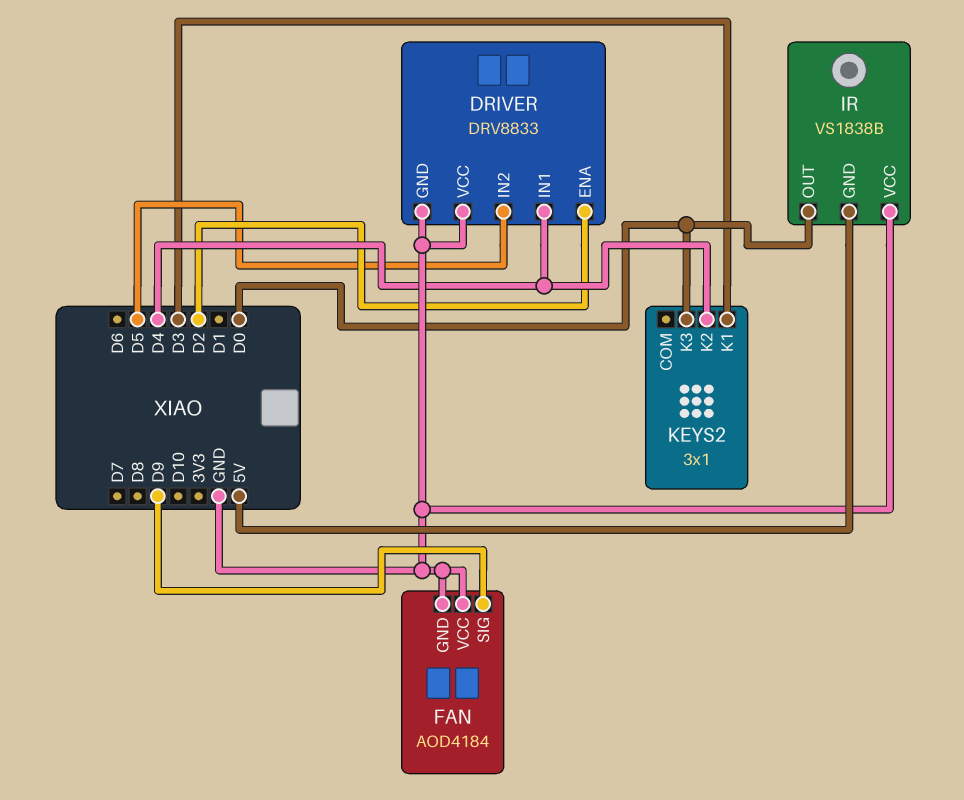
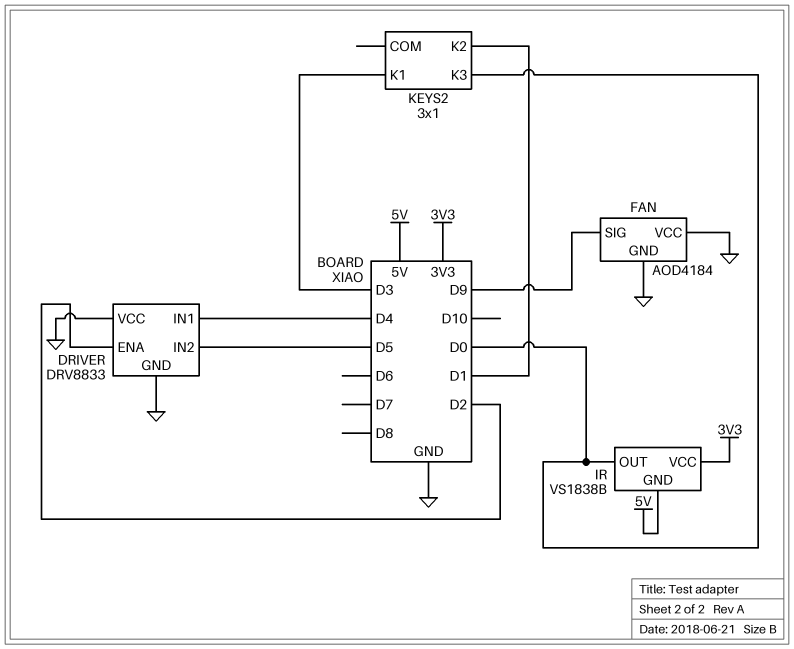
IR pin VCC: GND -> 3V3
KEYS2 pin K2: D4 -> D1

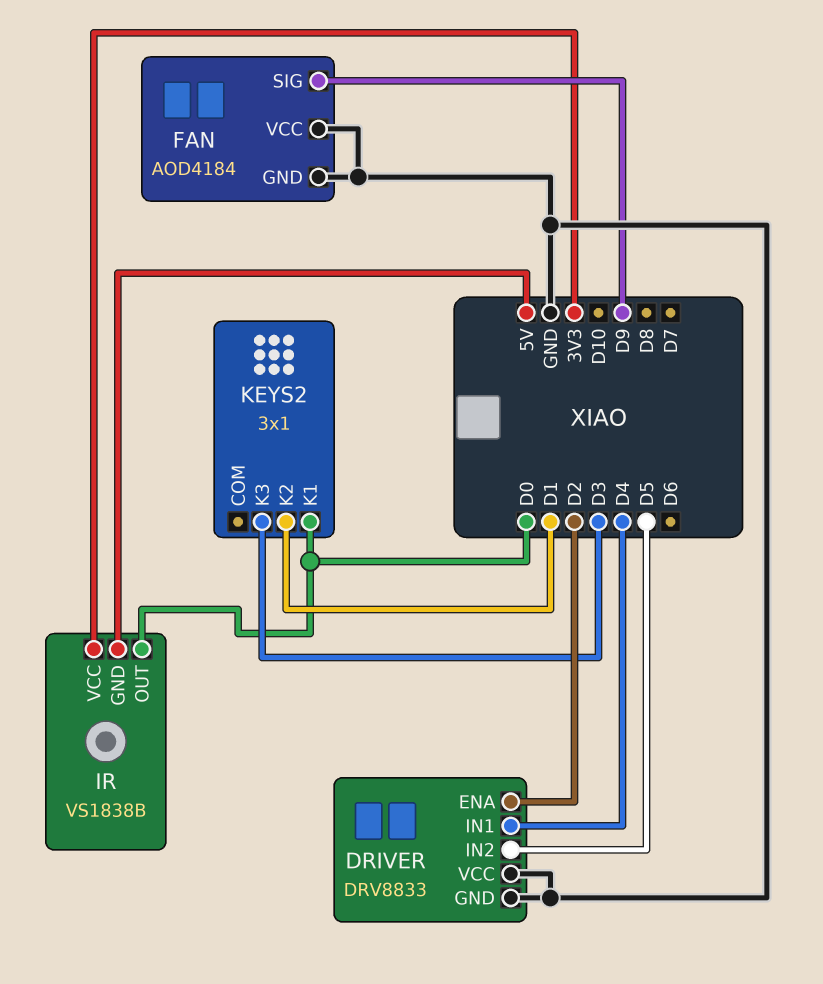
KEYS2 pin K1: D3 -> D0
KEYS2 pin K3: D0 -> D3

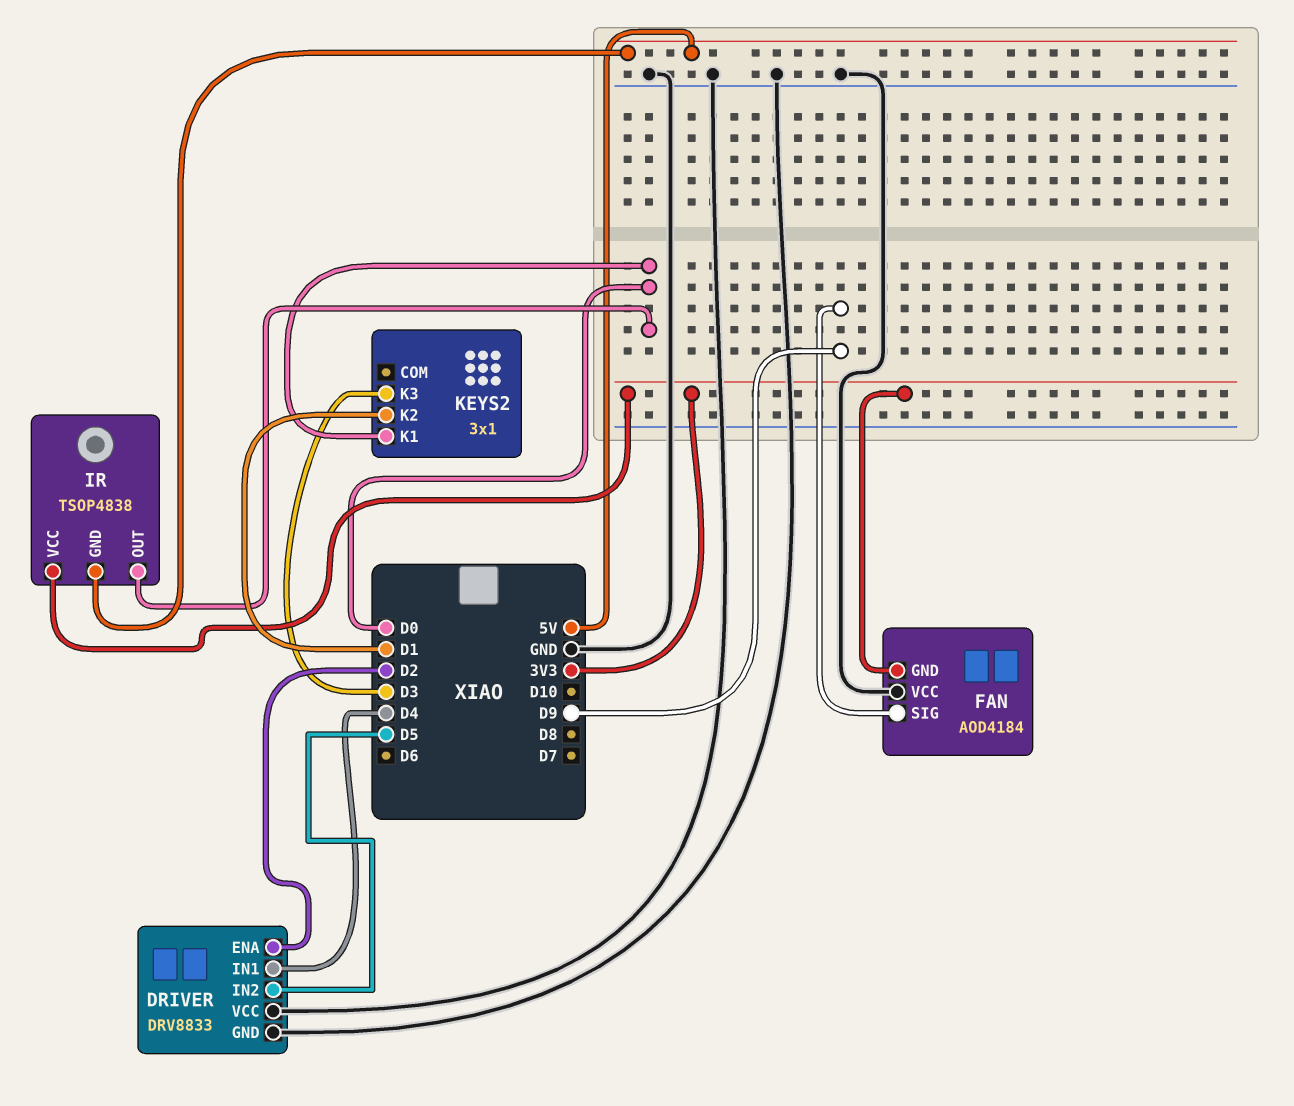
FAN pin GND: GND -> 3V3
IR: VS1838B -> TSOP4838

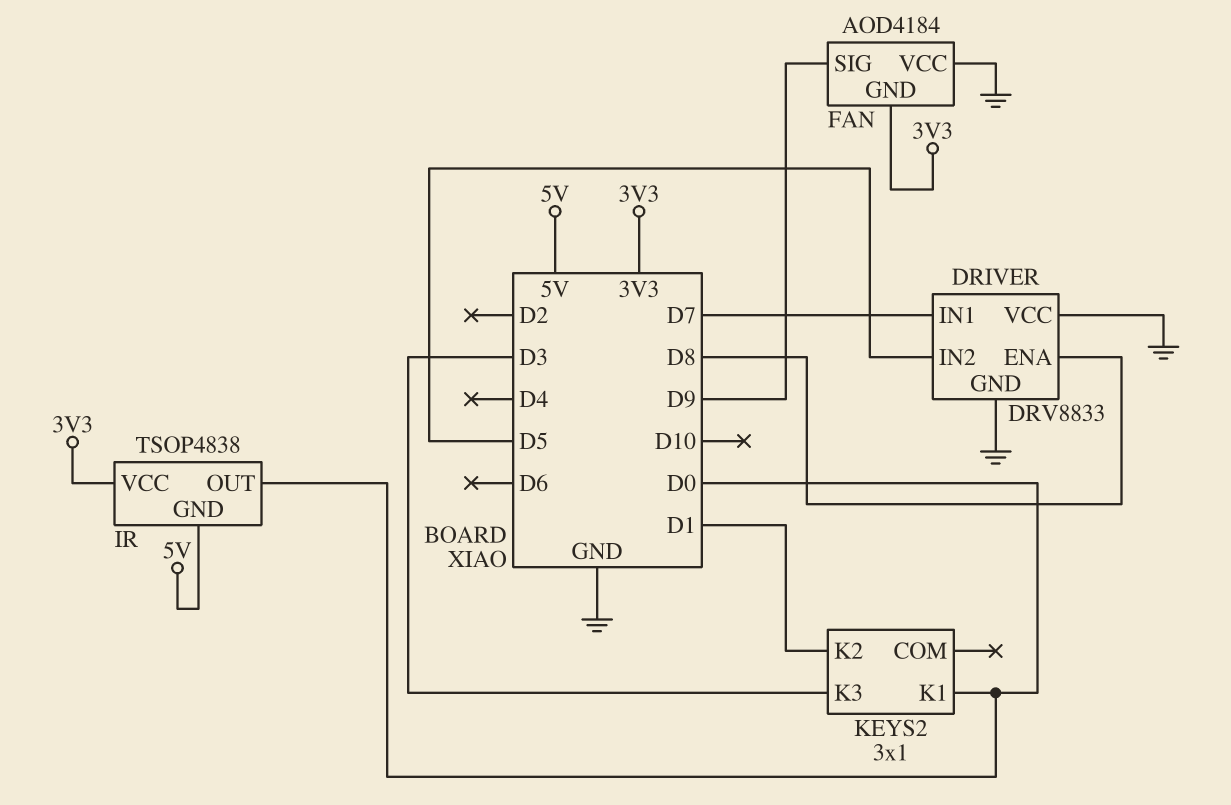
DRIVER pin ENA: D2 -> D8
DRIVER pin IN1: D4 -> D7

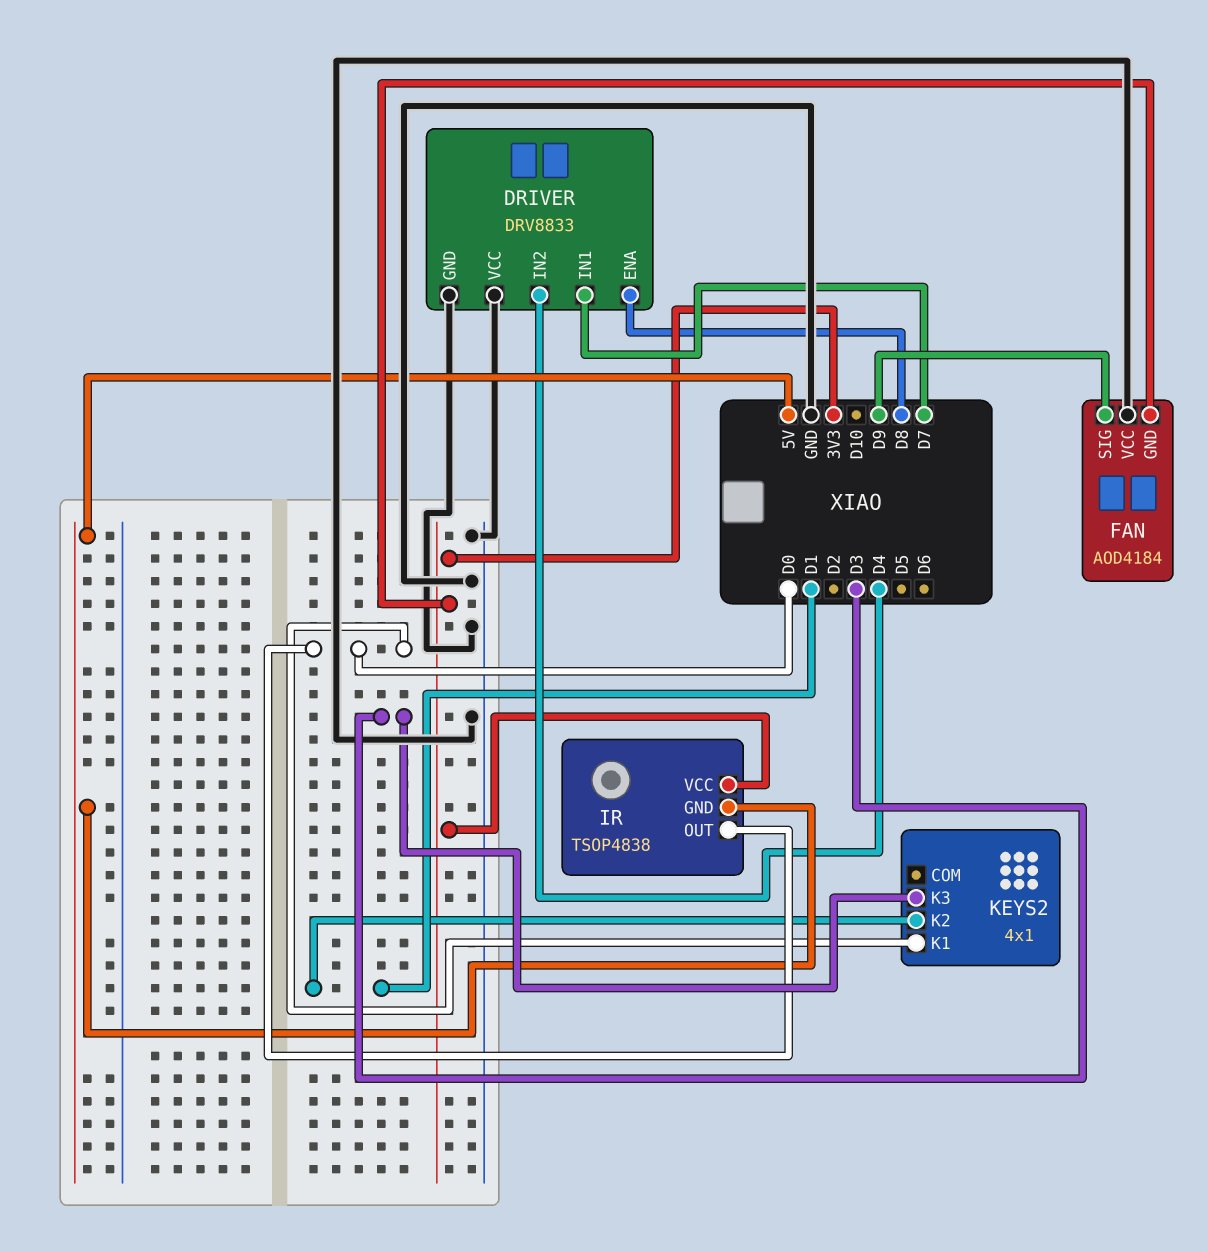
DRIVER pin IN2: D5 -> D4
KEYS2: 3x1 -> 4x1

